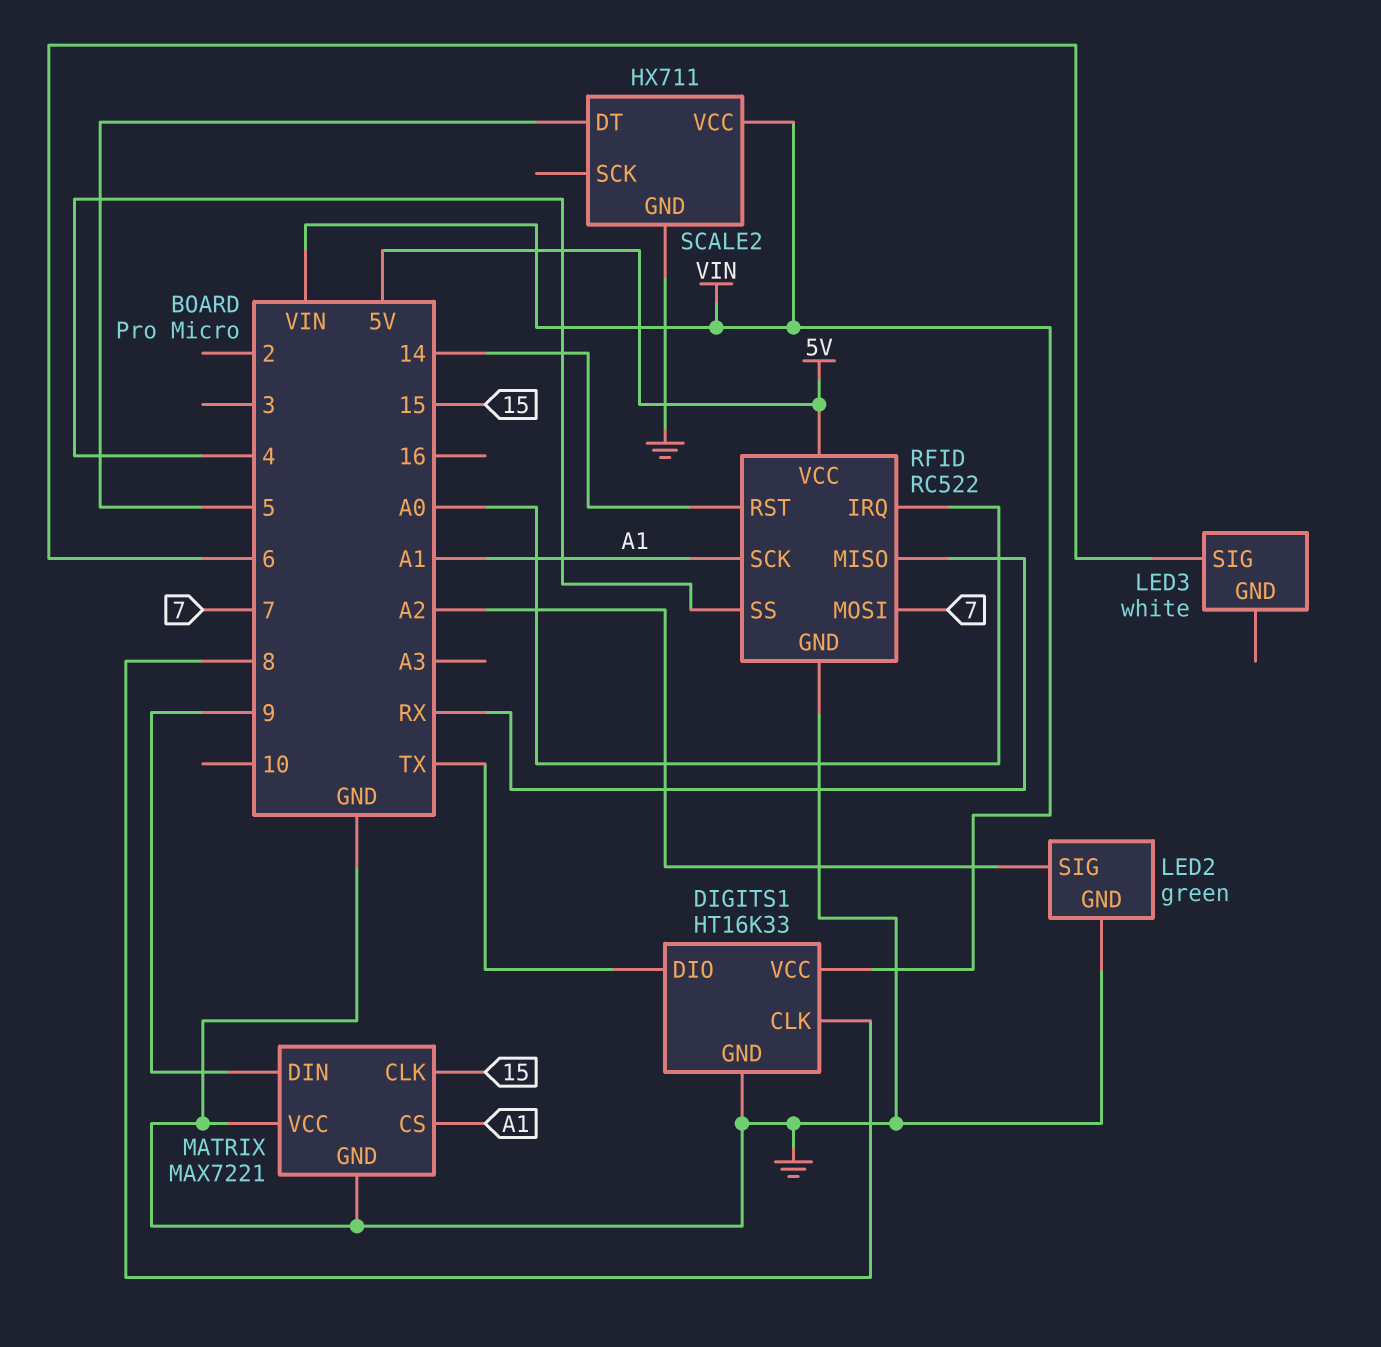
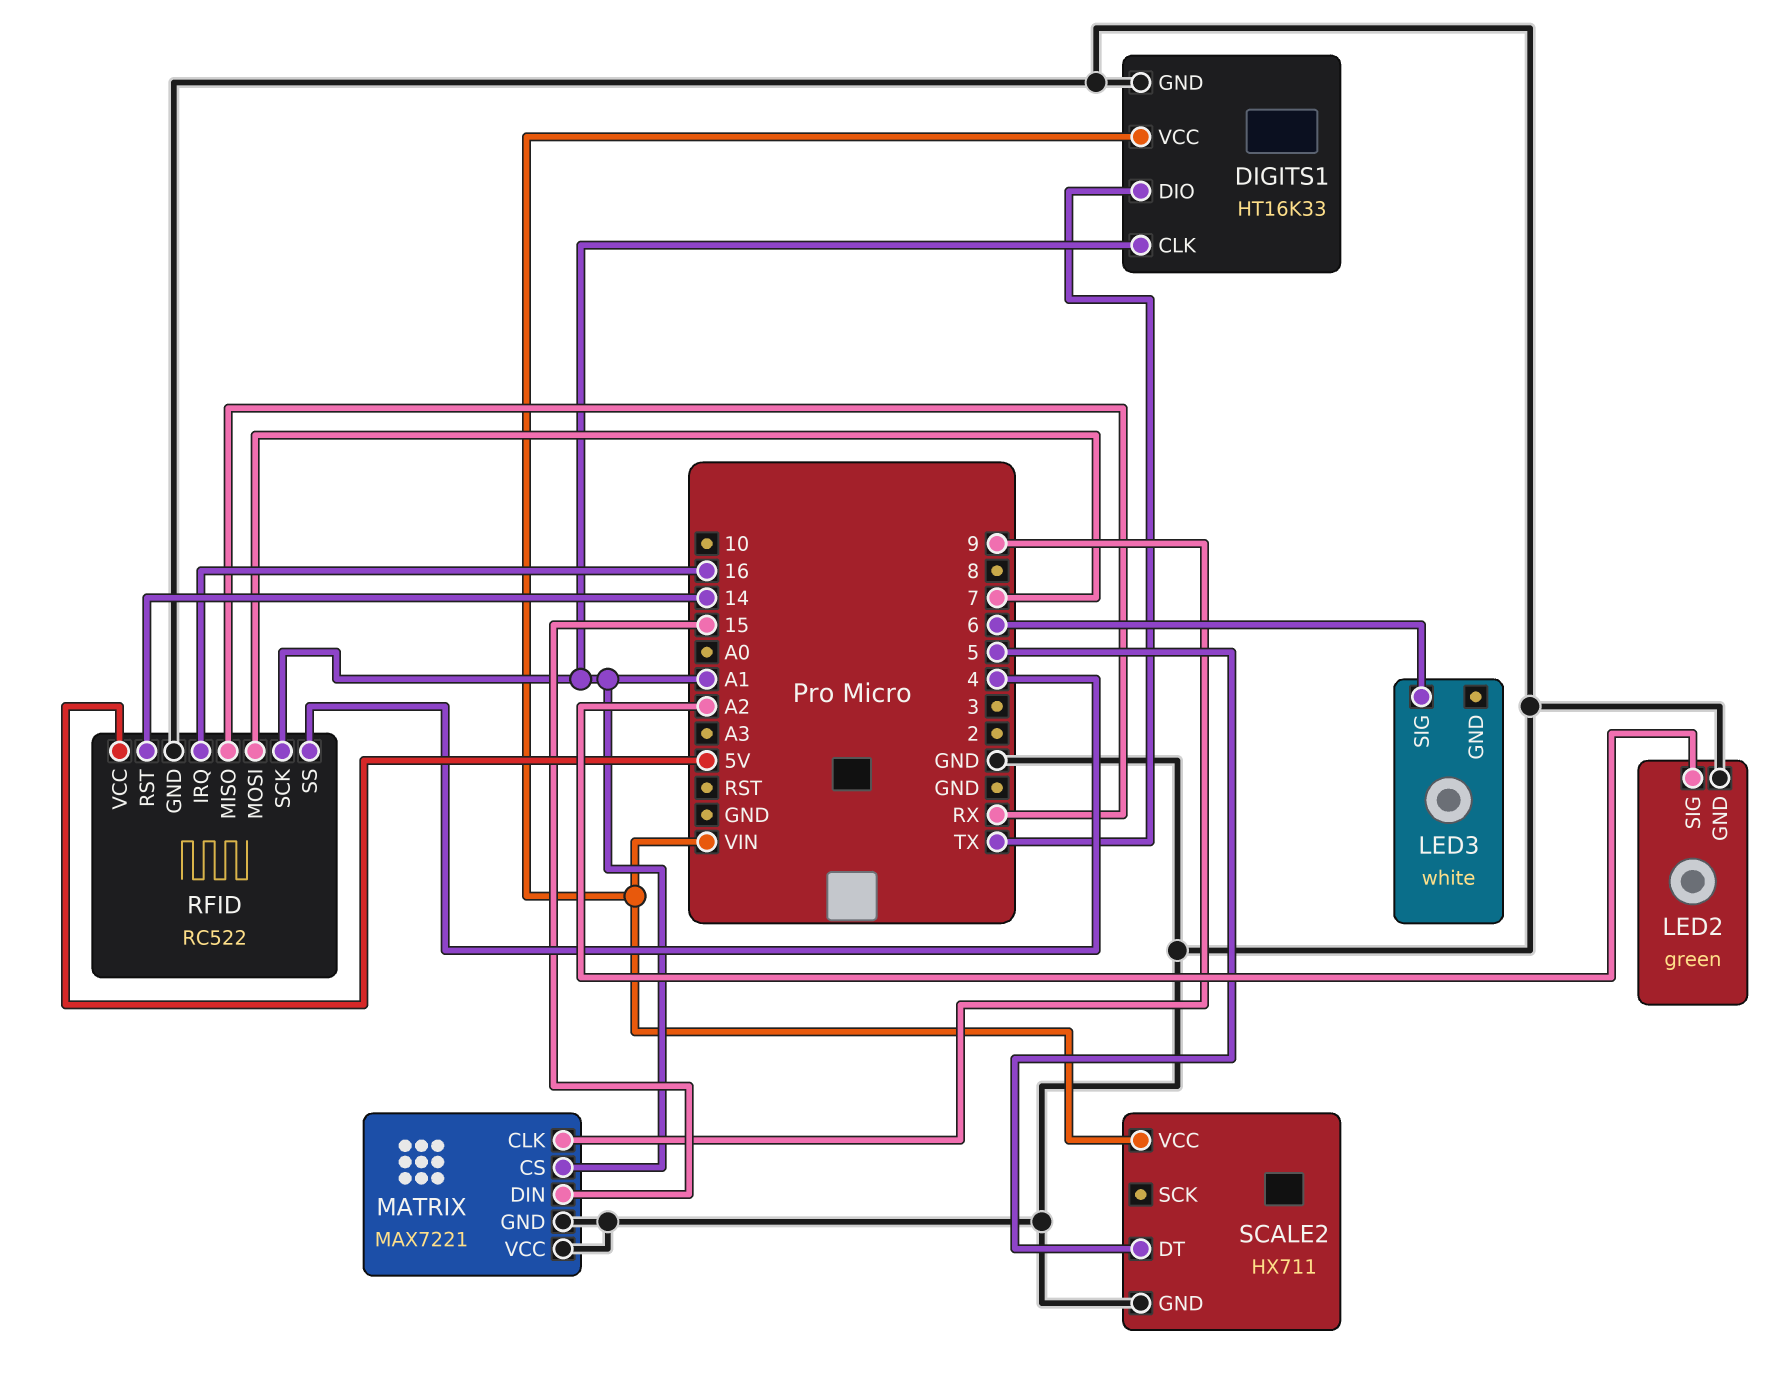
DIGITS1 pin CLK: 8 -> A1
MATRIX pin CLK: 15 -> 9
MATRIX pin DIN: 9 -> 15
RFID pin IRQ: A0 -> 16

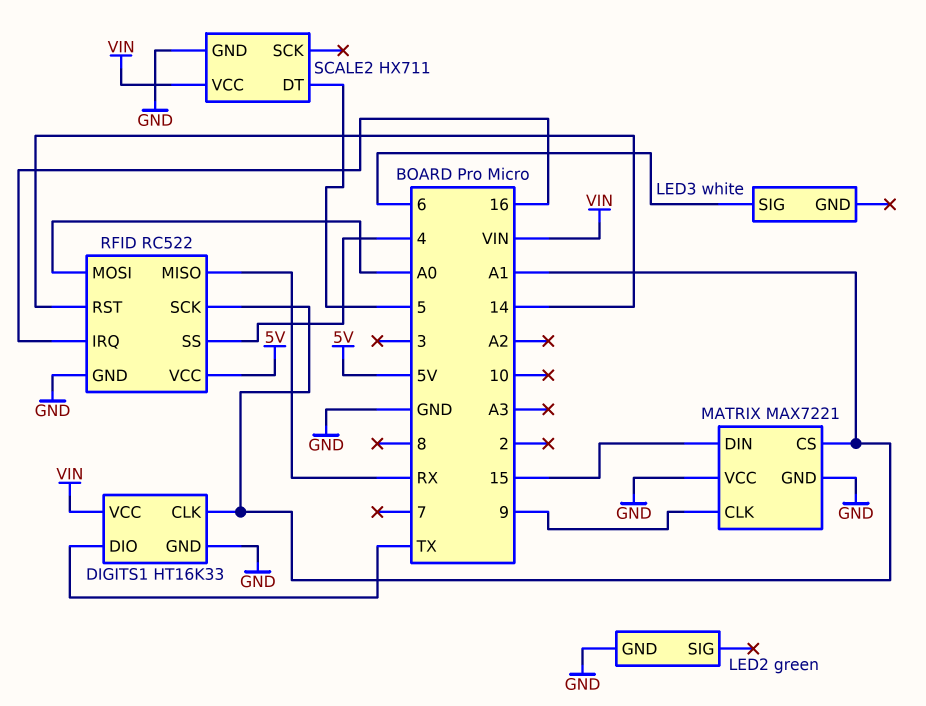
LED2 pin SIG: A2 -> none
RFID pin MOSI: 7 -> A0

